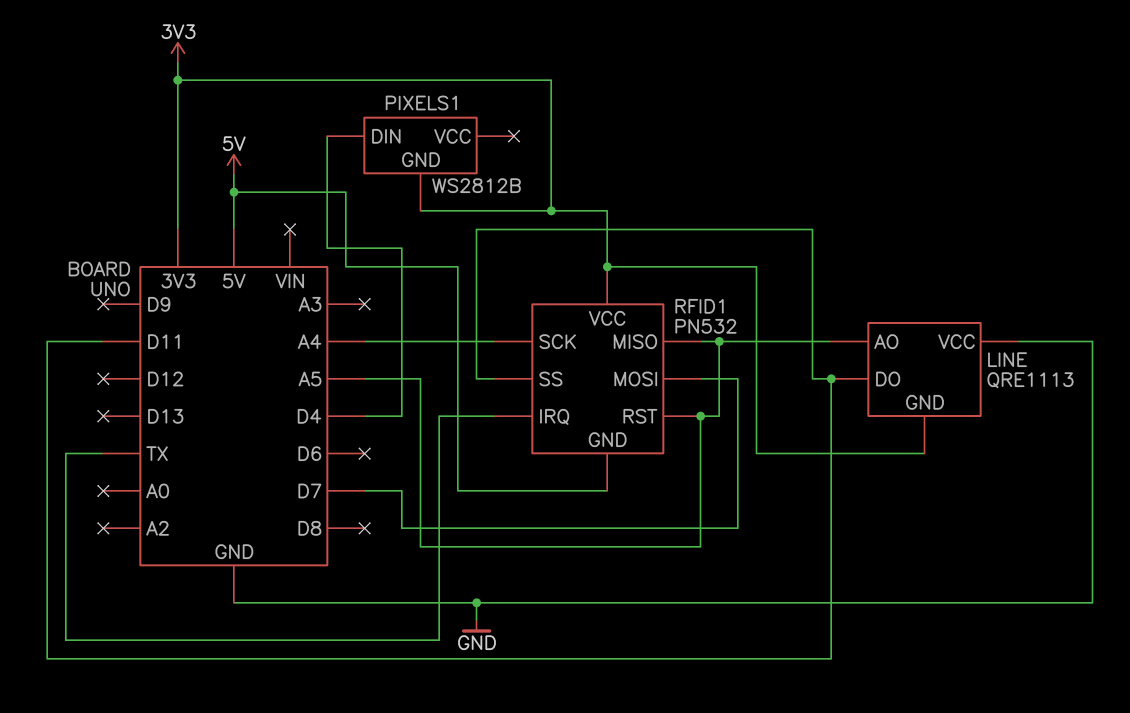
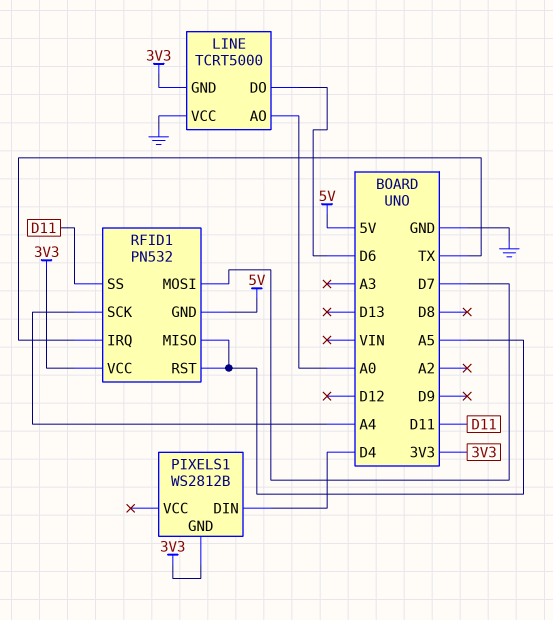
LINE: QRE1113 -> TCRT5000
LINE pin AO: A5 -> A0
LINE pin DO: D11 -> D6

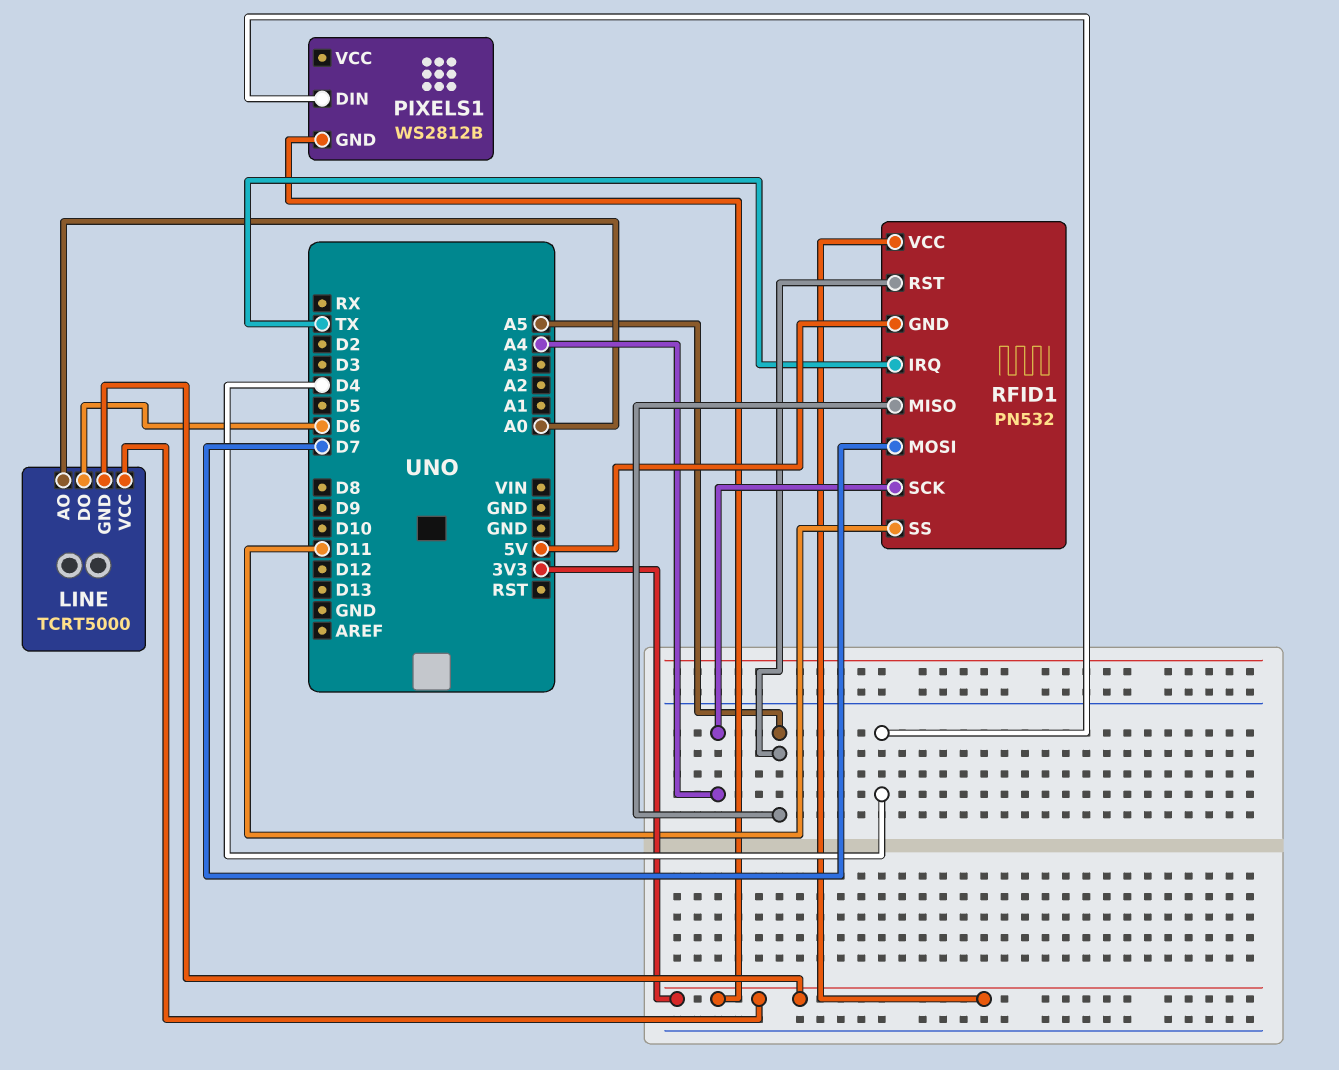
LINE pin VCC: GND -> 3V3

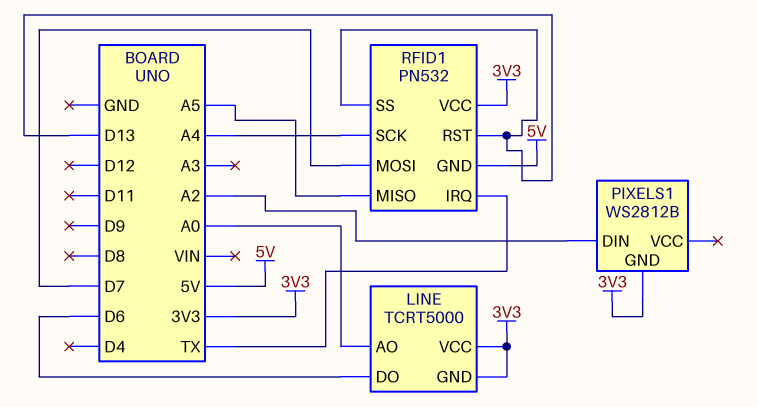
PIXELS1 pin DIN: D4 -> A2
RFID1 pin RST: A5 -> D13
RFID1 pin SS: D11 -> D13

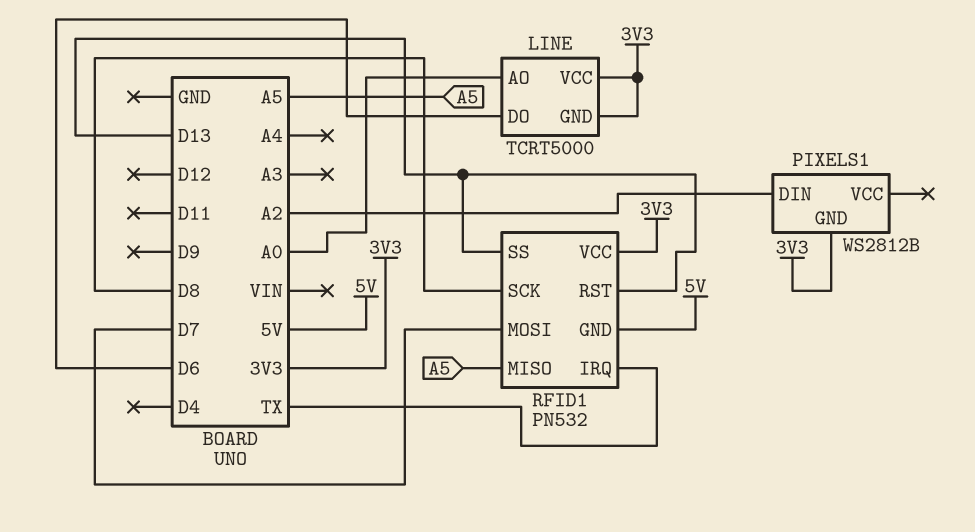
RFID1 pin SCK: A4 -> D8

